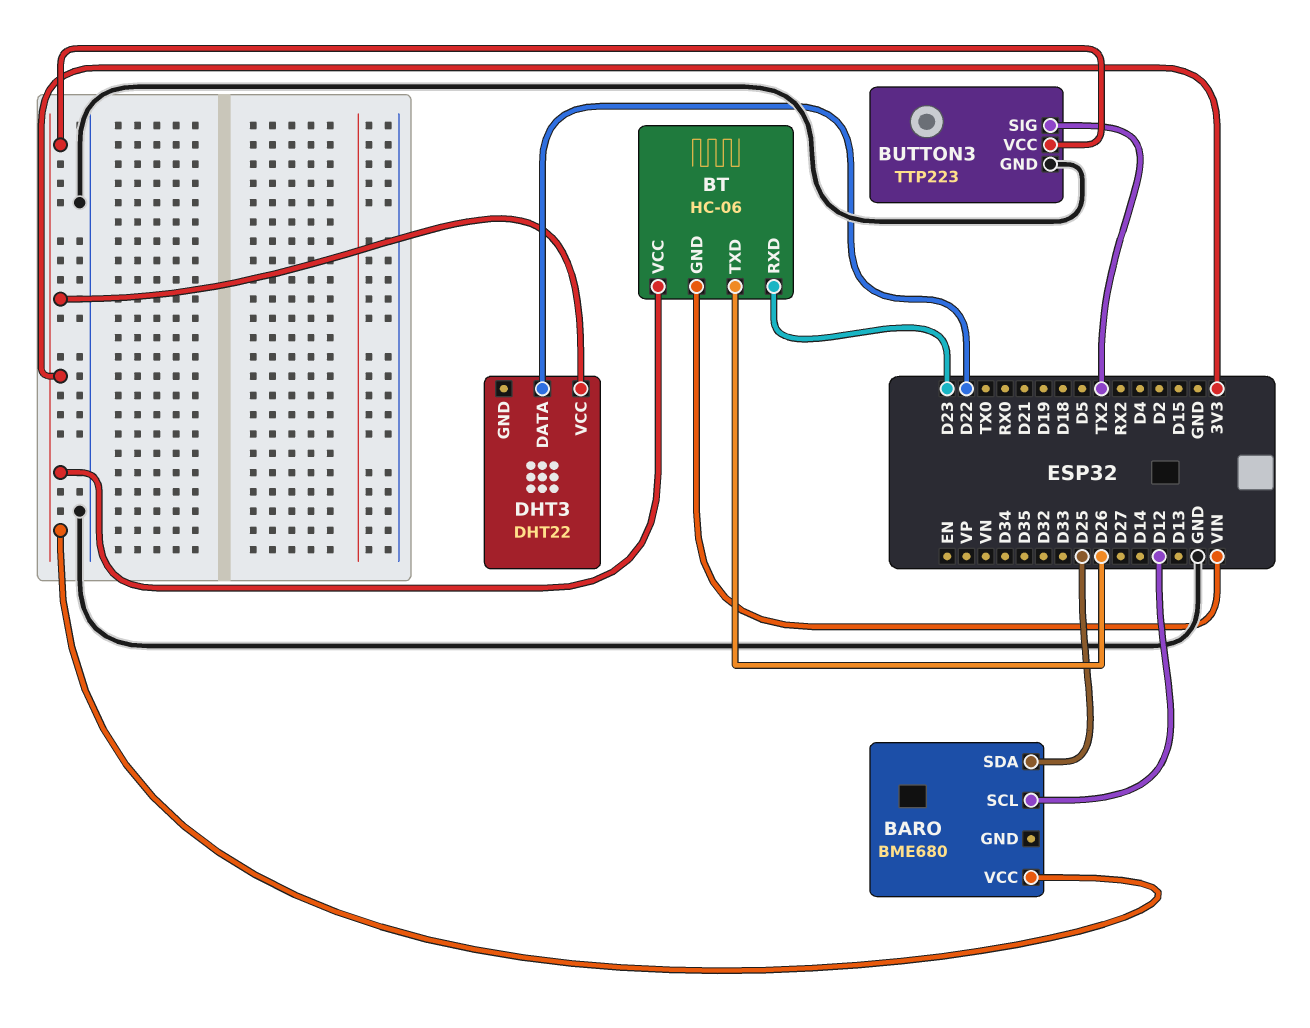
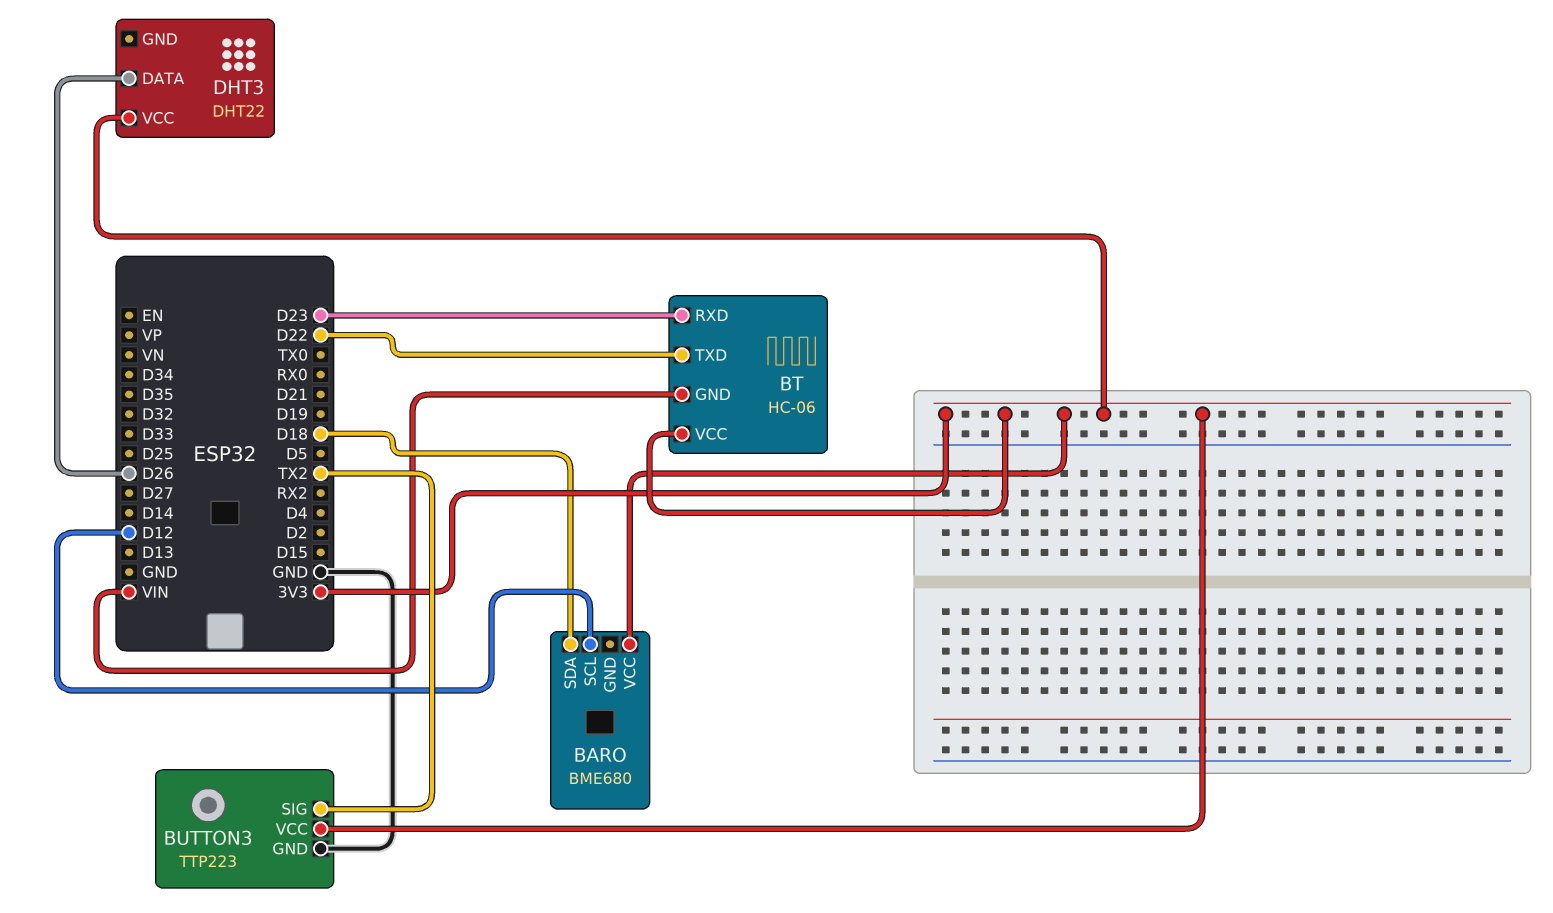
BARO pin SDA: D25 -> D18
BT pin TXD: D26 -> D22
DHT3 pin DATA: D22 -> D26

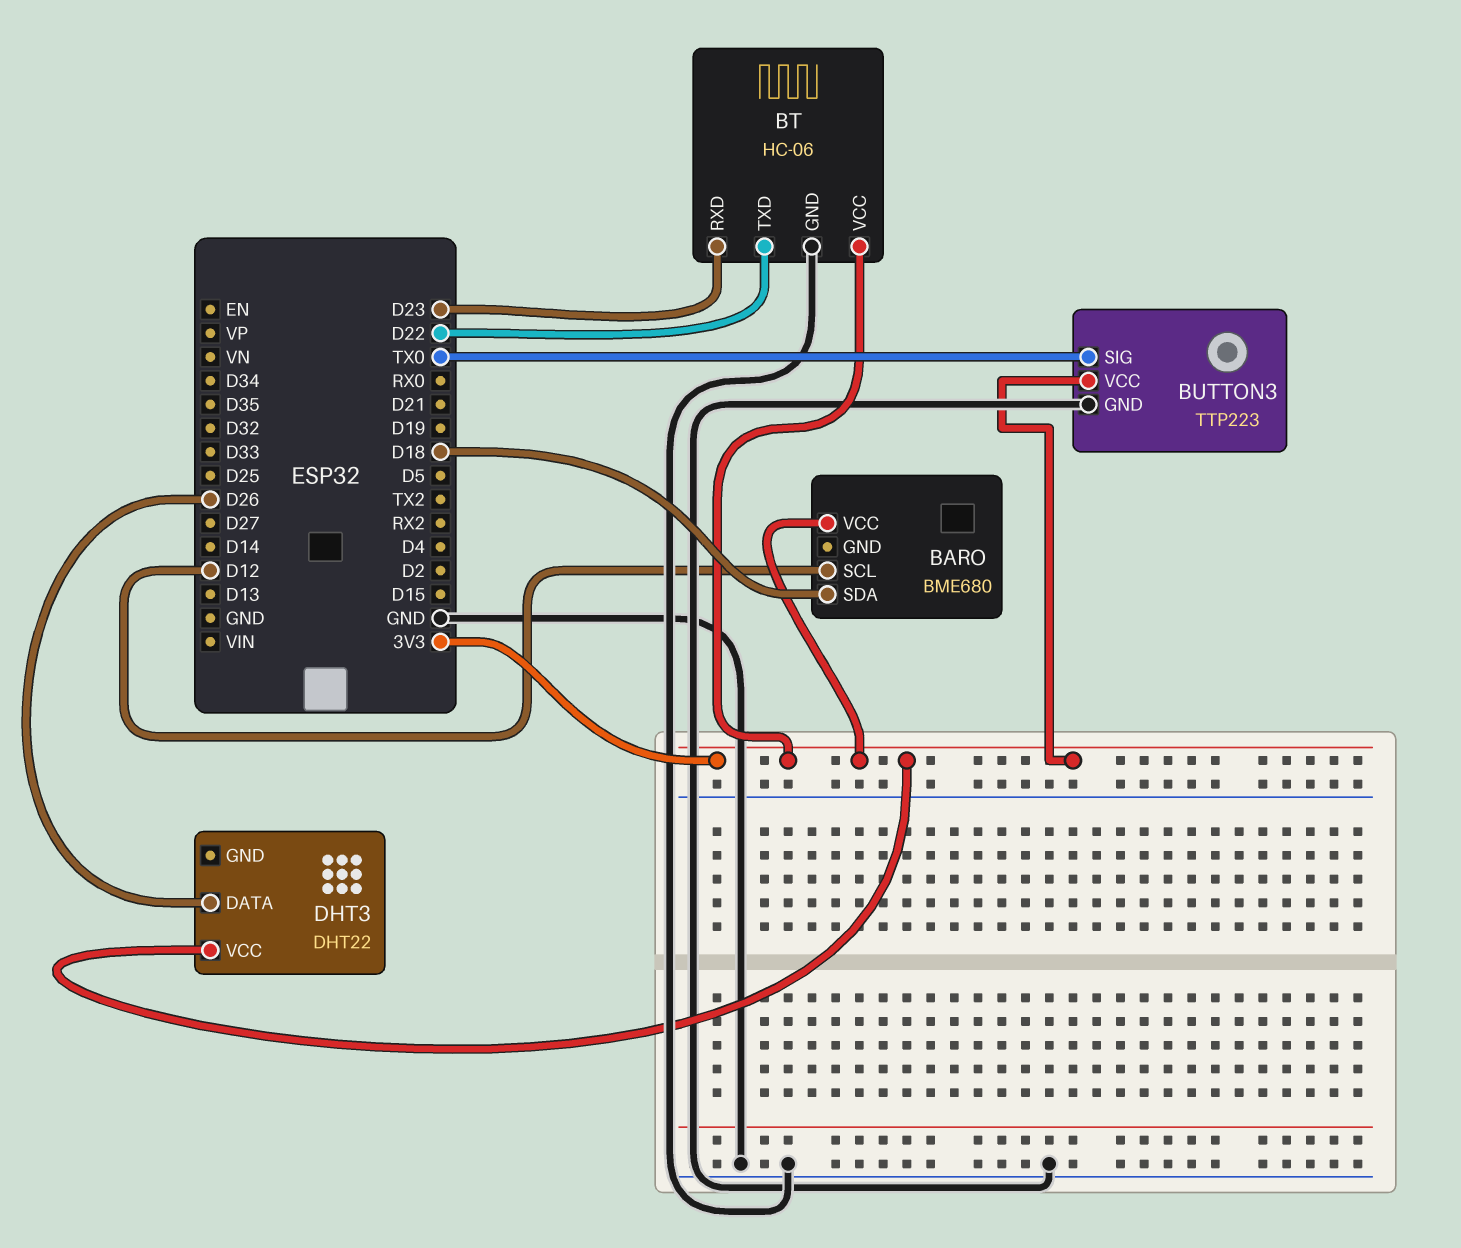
BT pin GND: VIN -> GND
BUTTON3 pin SIG: TX2 -> TX0

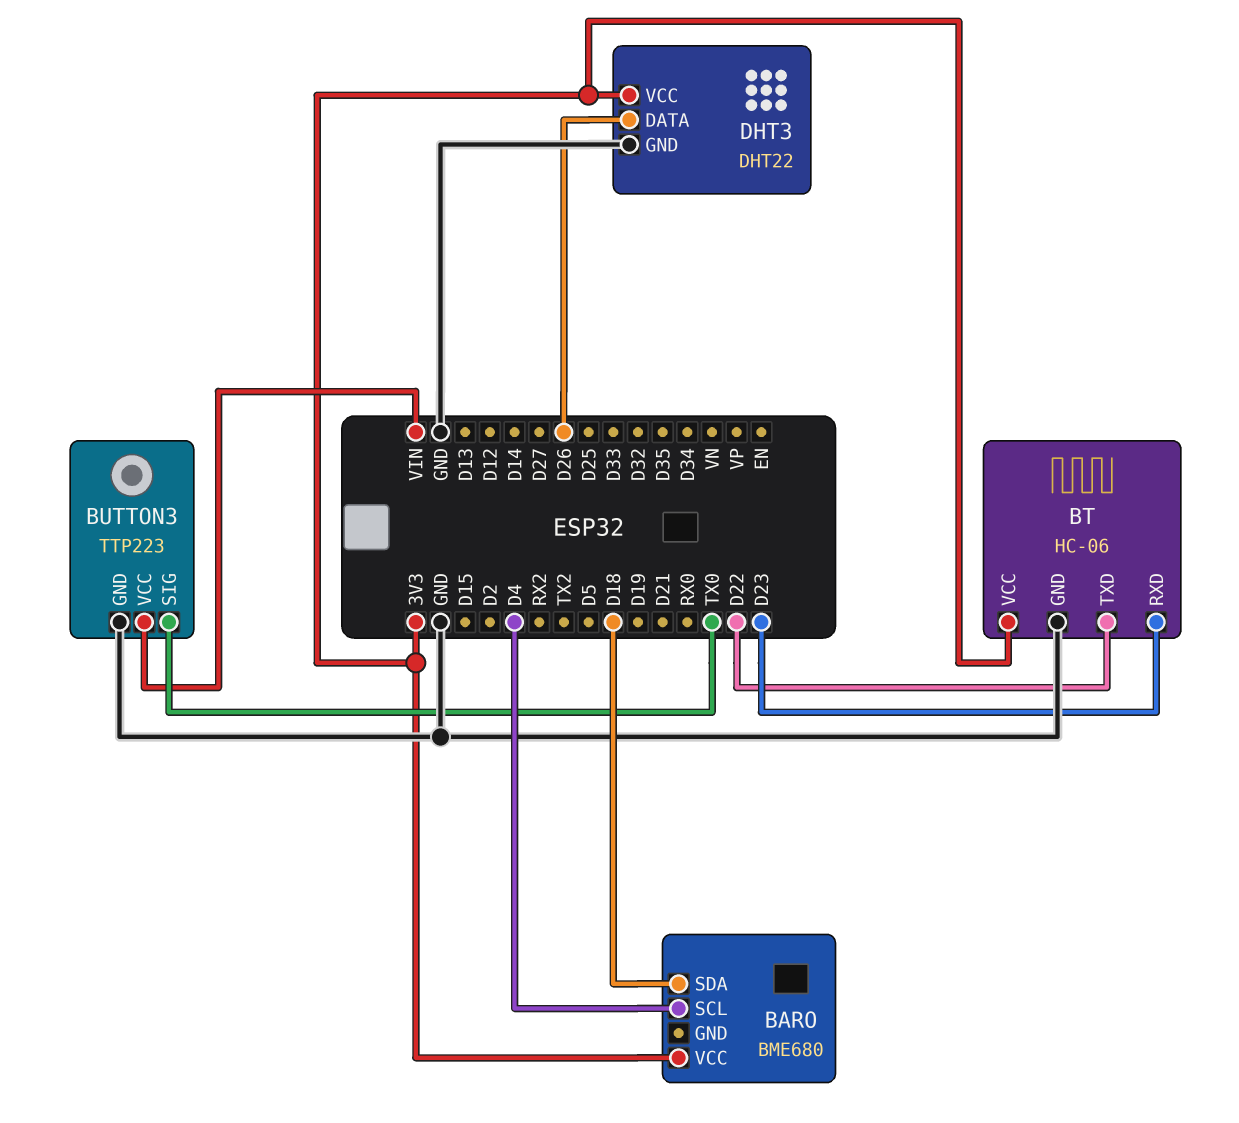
BARO pin SCL: D12 -> D4
BUTTON3 pin VCC: 3V3 -> VIN
DHT3 pin GND: none -> GND

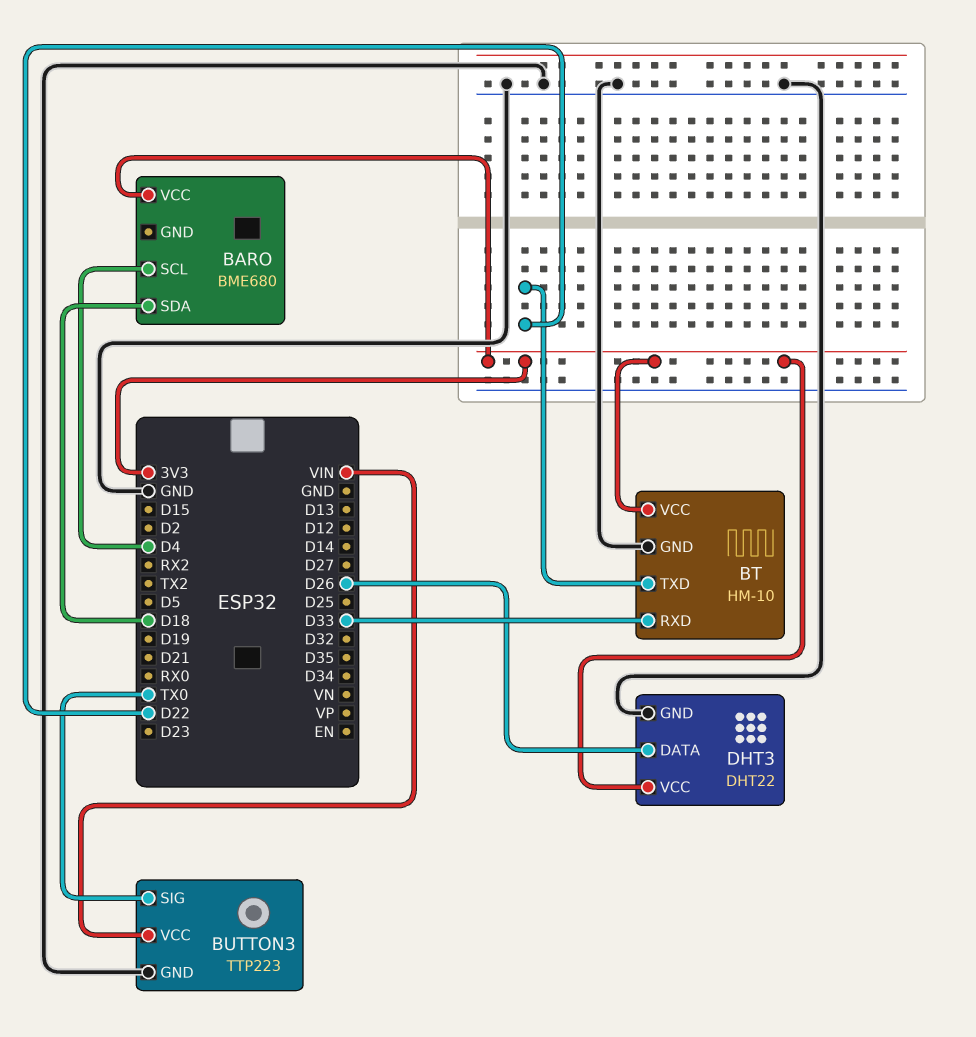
BT: HC-06 -> HM-10
BT pin RXD: D23 -> D33

